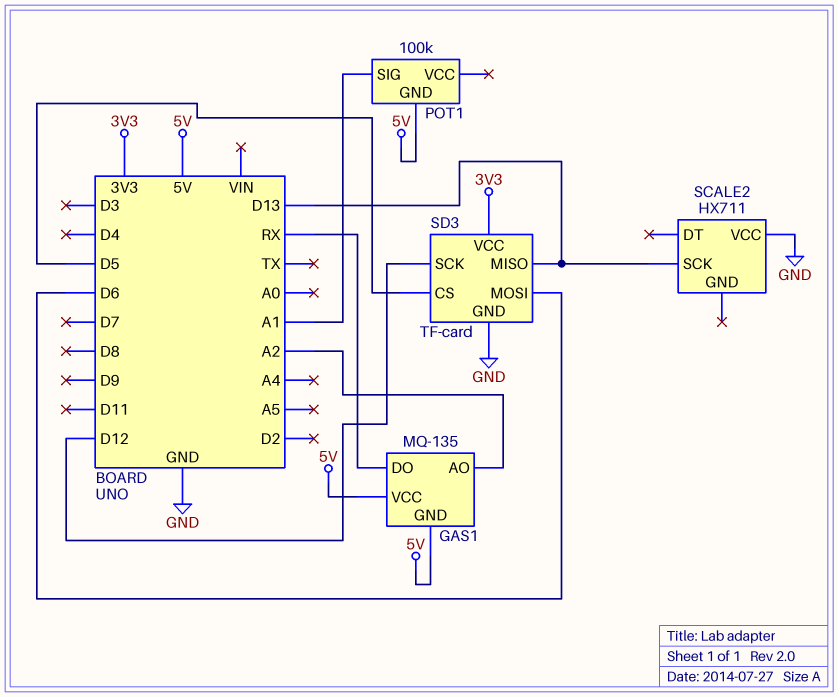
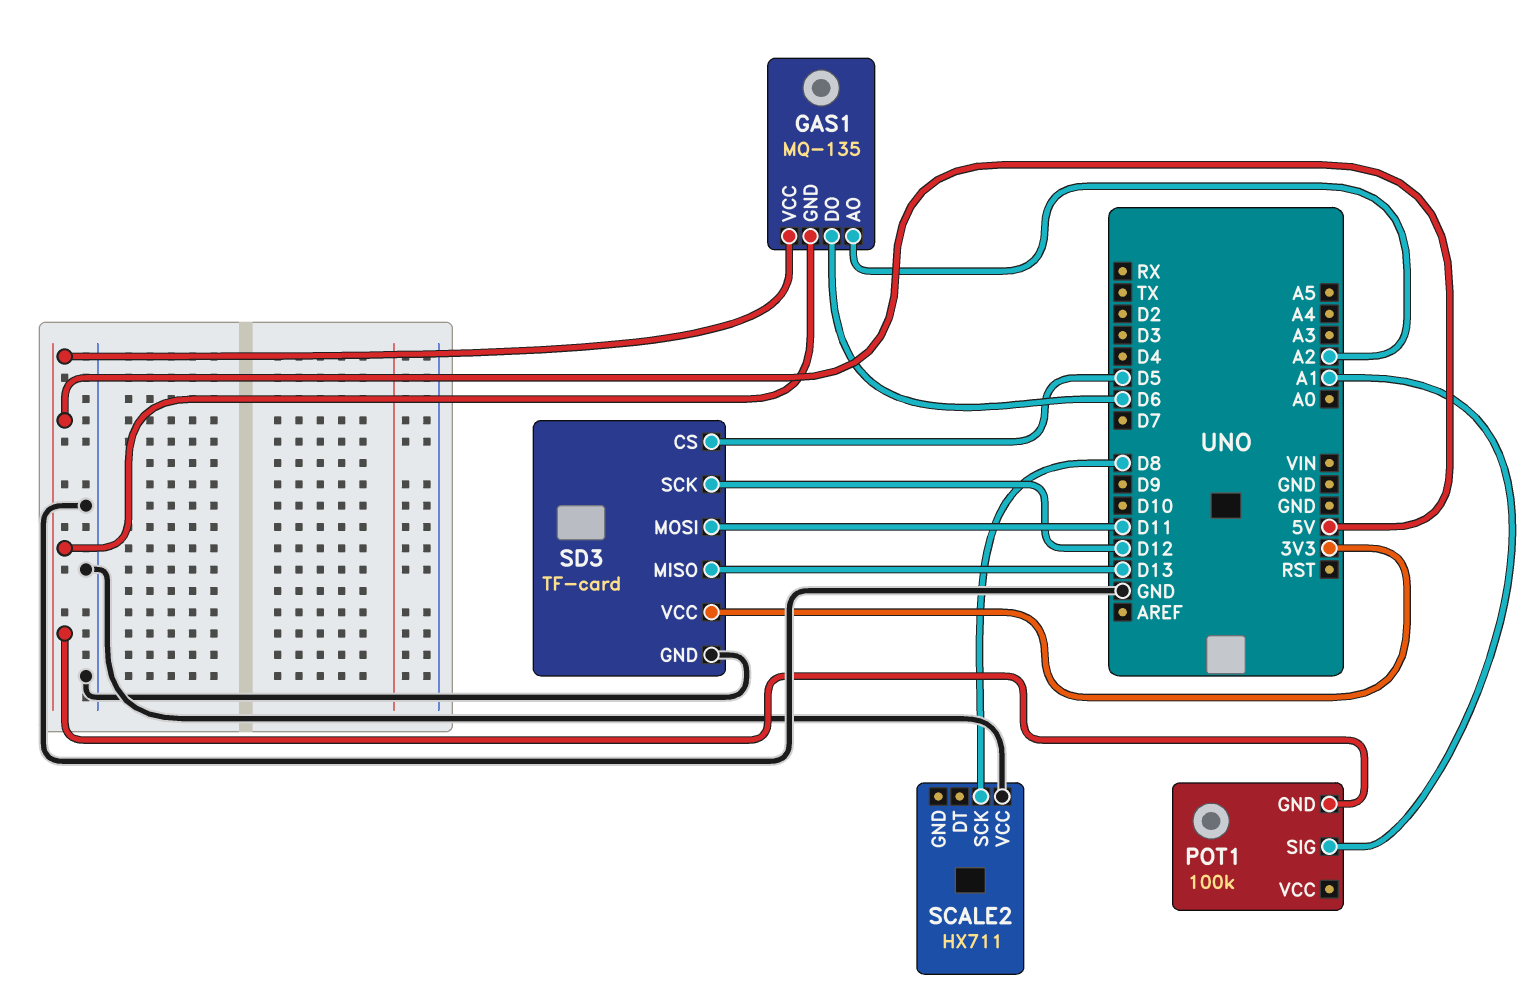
GAS1 pin DO: RX -> D6
SCALE2 pin SCK: D13 -> D8
SD3 pin MOSI: D6 -> D11

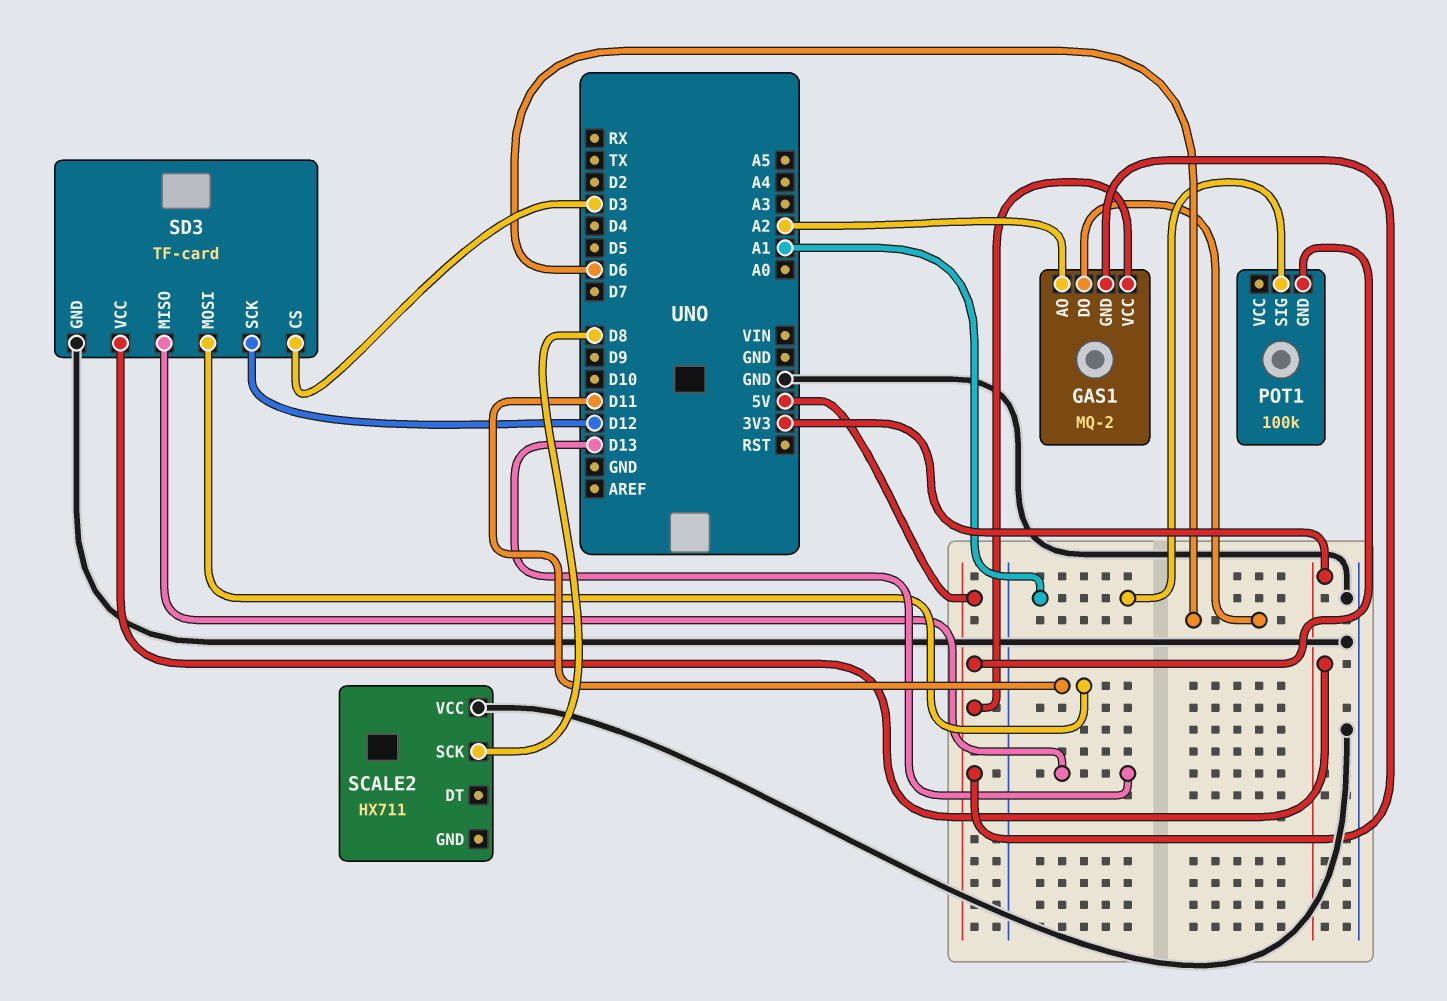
GAS1: MQ-135 -> MQ-2
SD3 pin CS: D5 -> D3

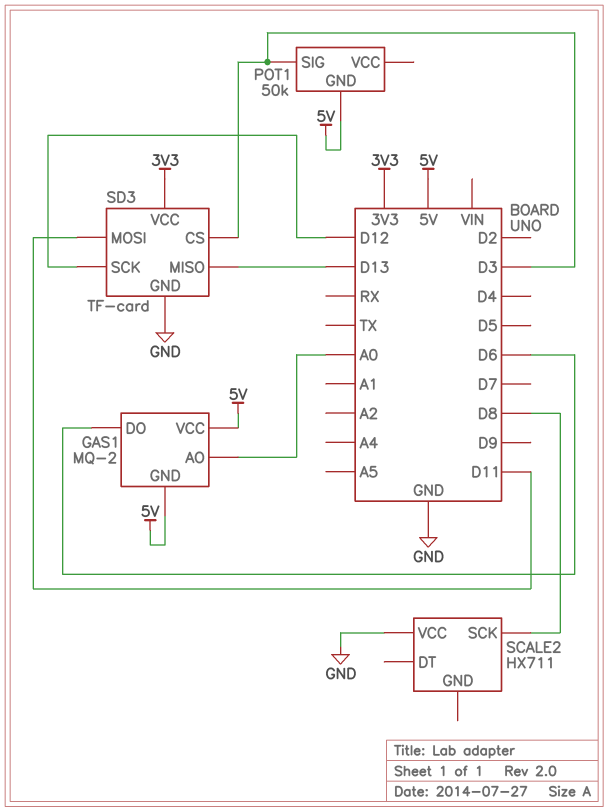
GAS1 pin AO: A2 -> A0
POT1: 100k -> 50k
POT1 pin SIG: A1 -> D3

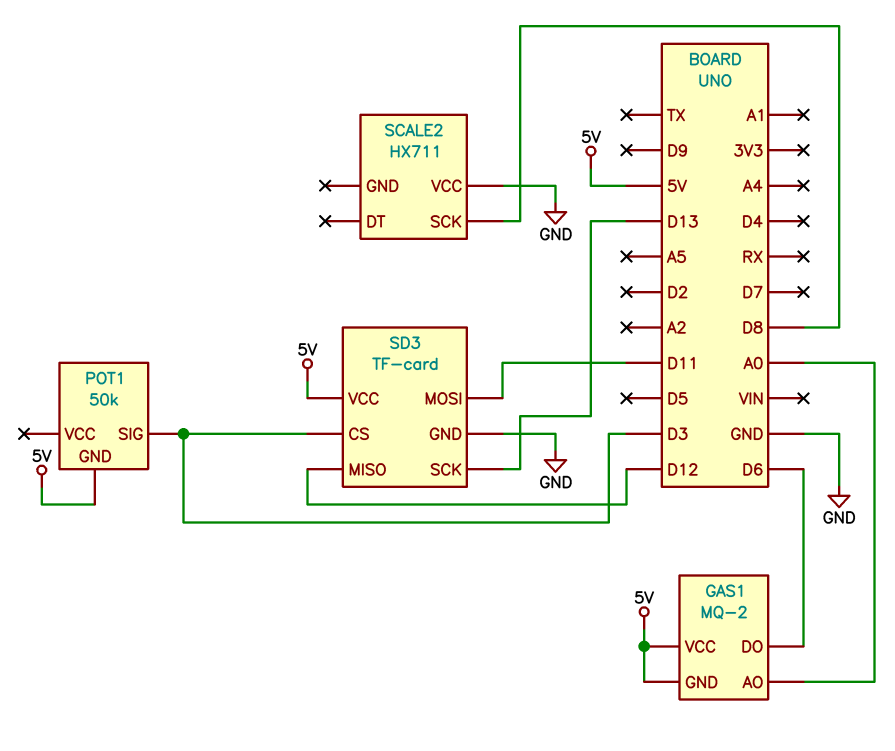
SD3 pin MISO: D13 -> D12
SD3 pin SCK: D12 -> D13
SD3 pin VCC: 3V3 -> 5V

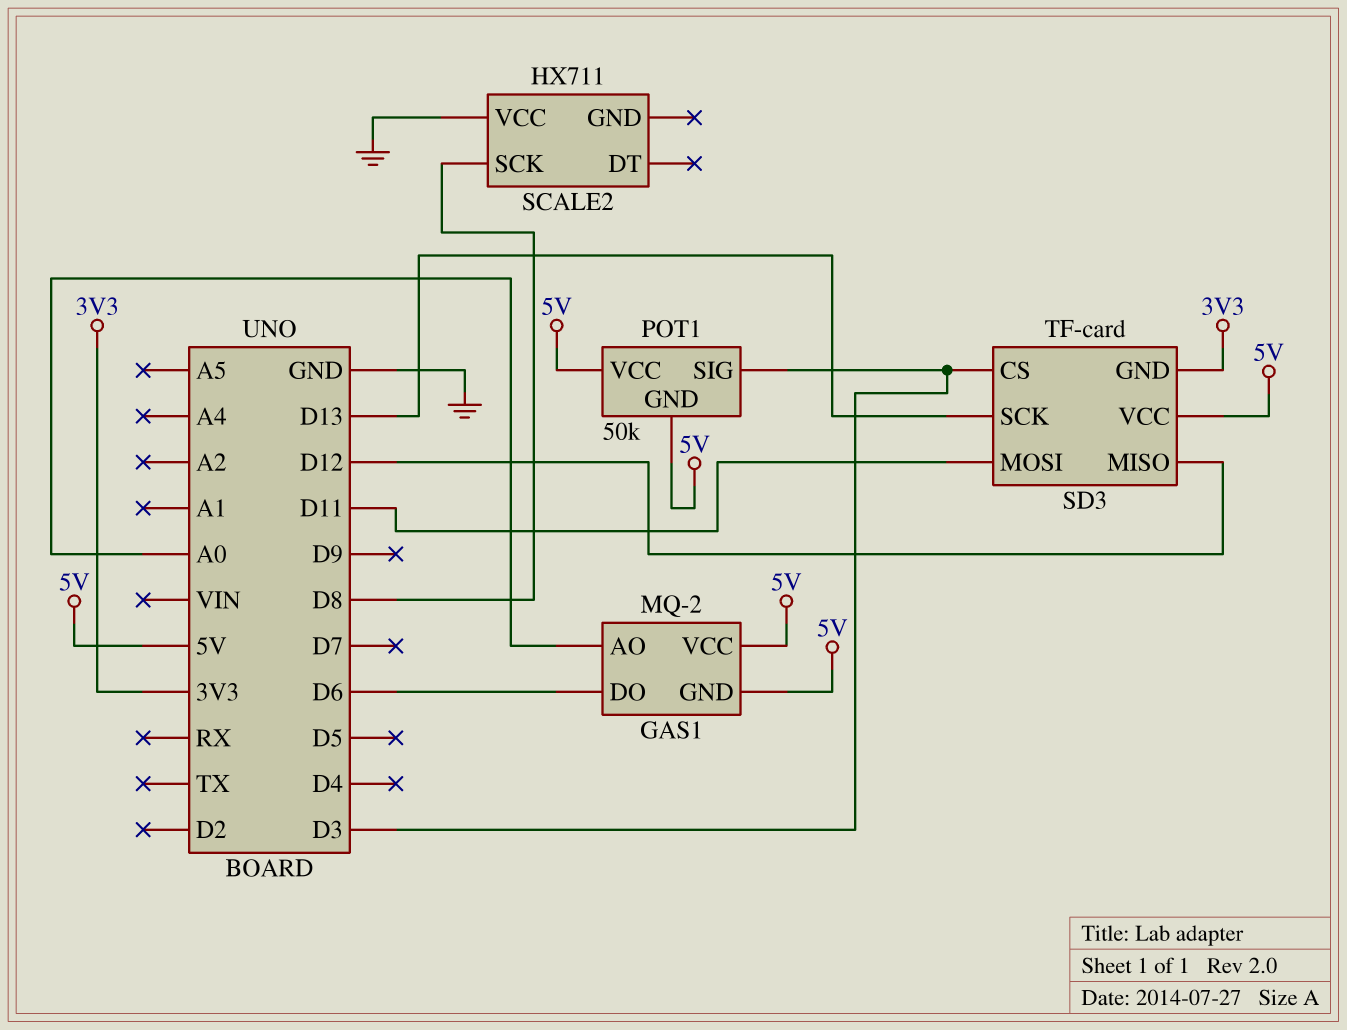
POT1 pin VCC: none -> 5V
SD3 pin GND: GND -> 3V3

